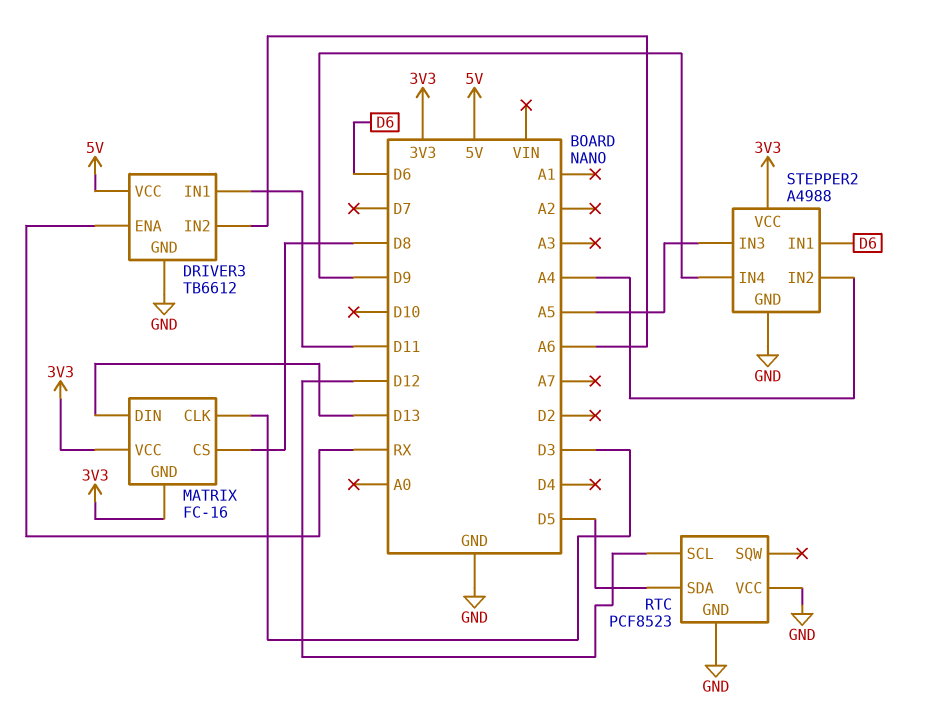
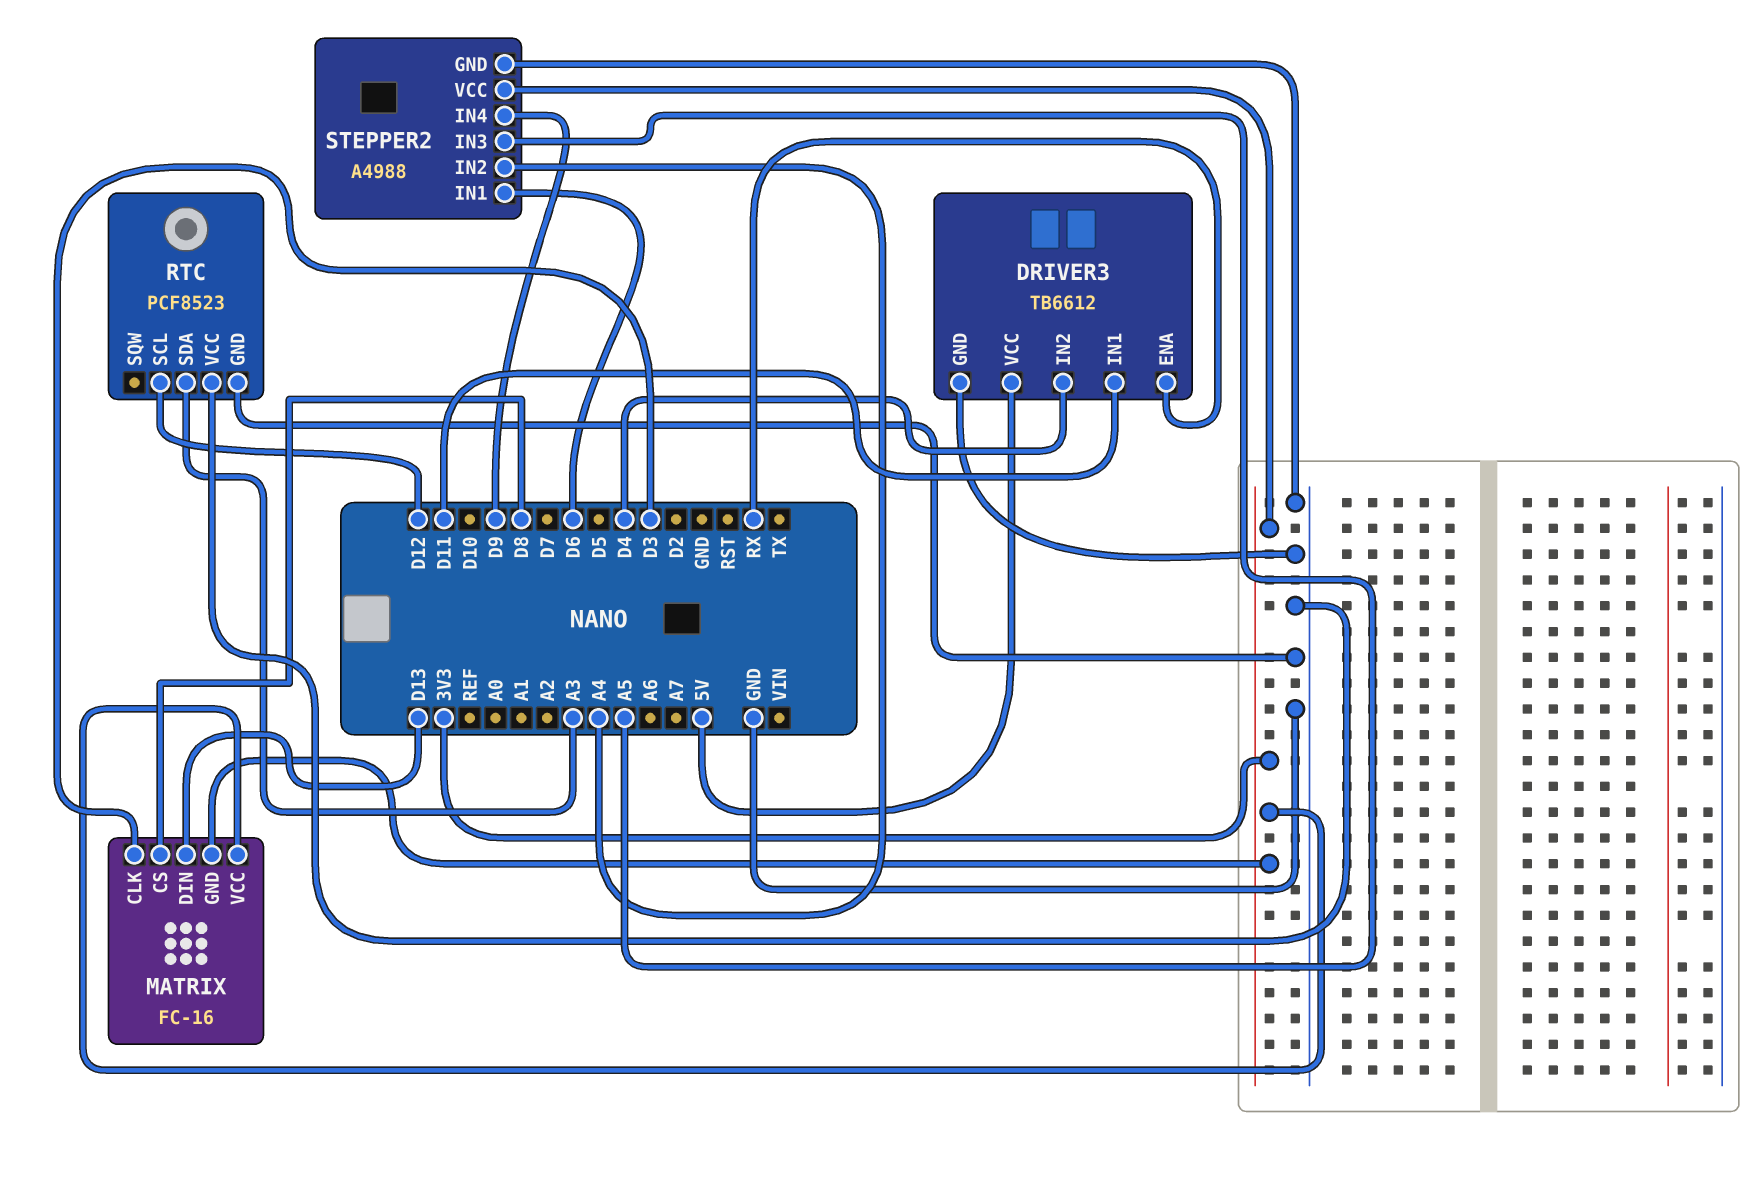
DRIVER3 pin IN2: A6 -> D4
RTC pin SDA: D5 -> A3

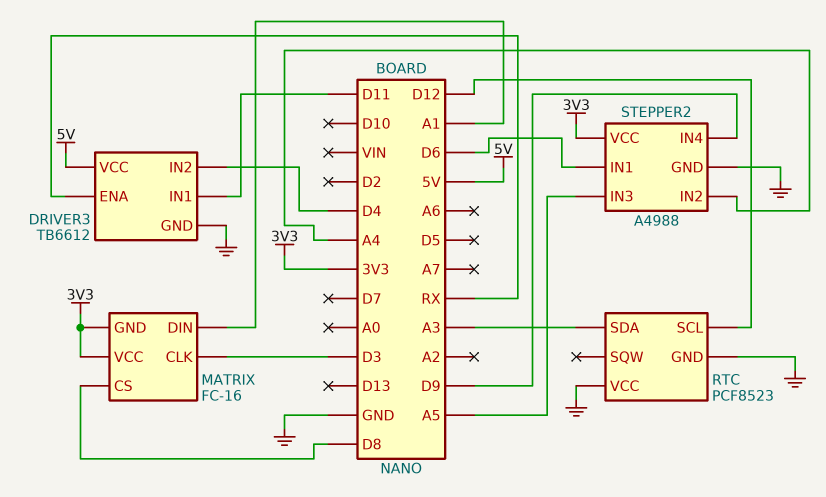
MATRIX pin DIN: D13 -> A1

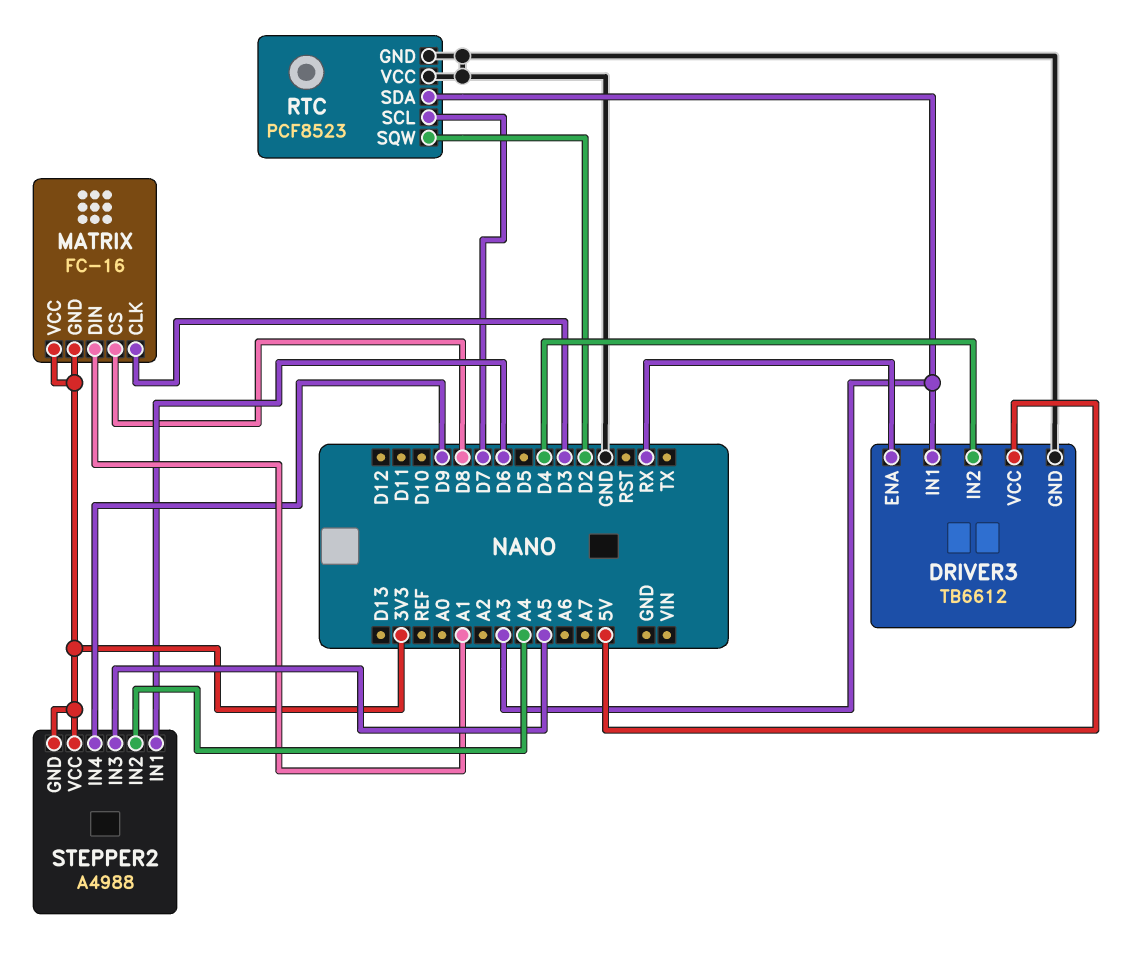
DRIVER3 pin IN1: D11 -> A3
RTC pin SCL: D12 -> D7
RTC pin SQW: none -> D2
STEPPER2 pin GND: GND -> 3V3

